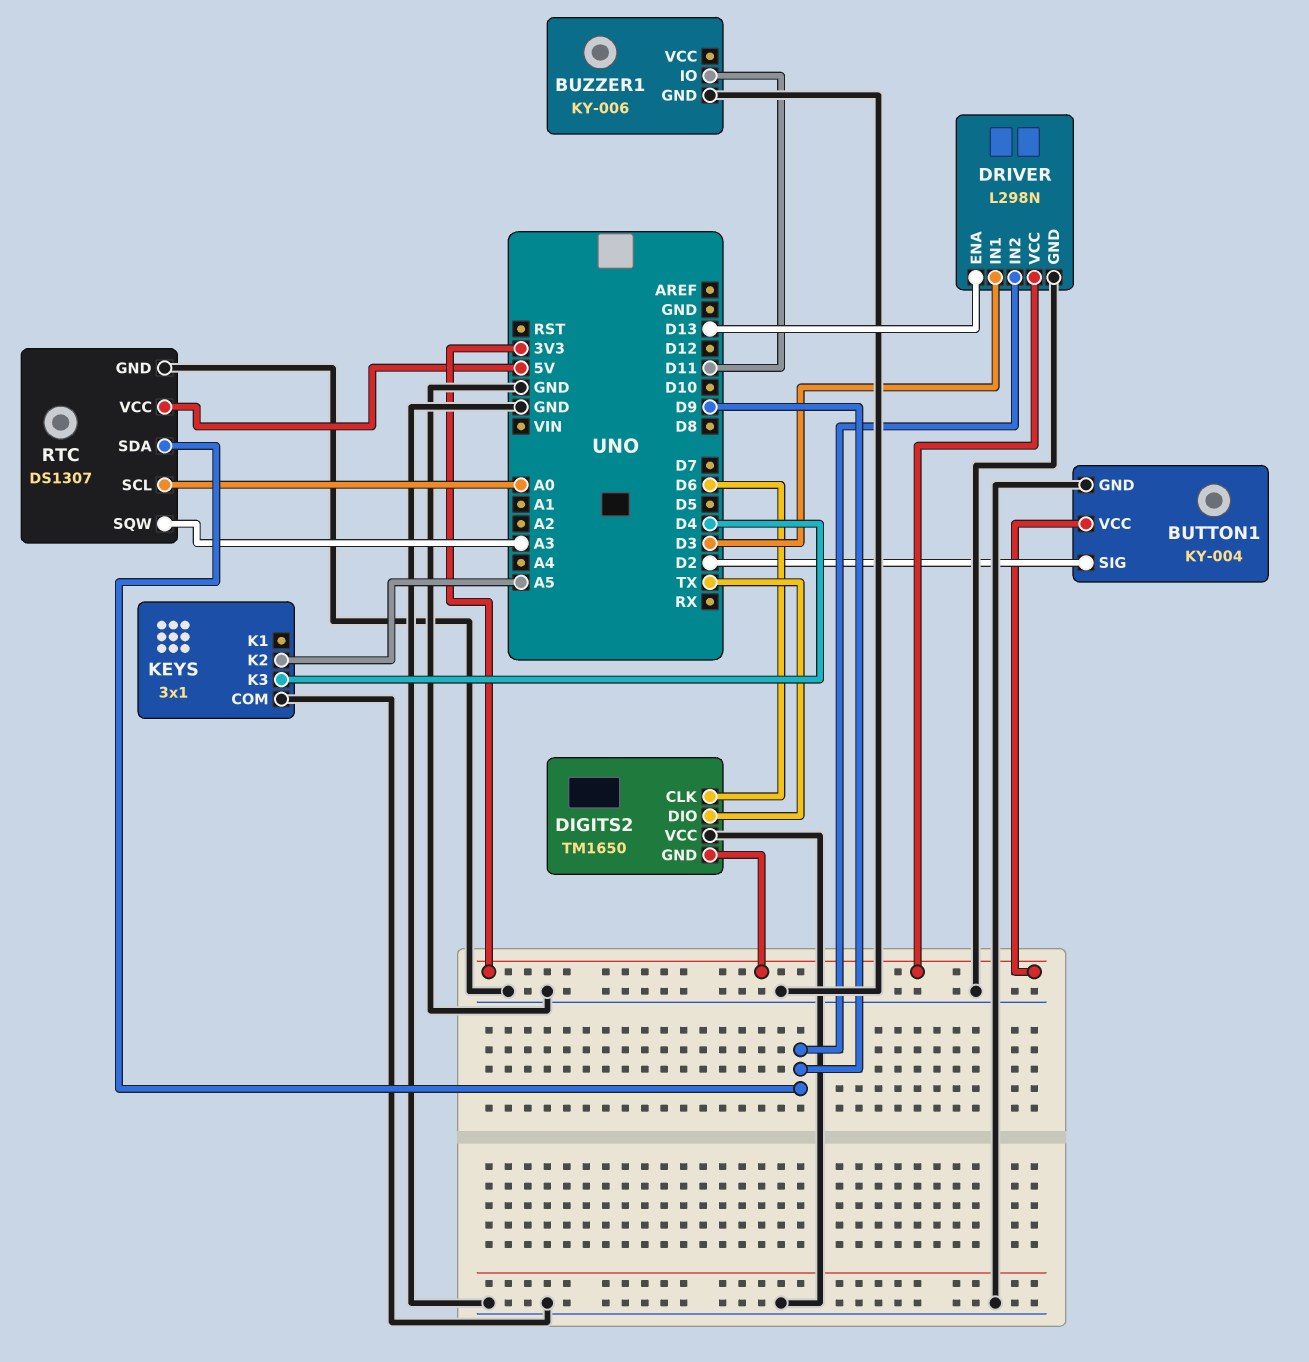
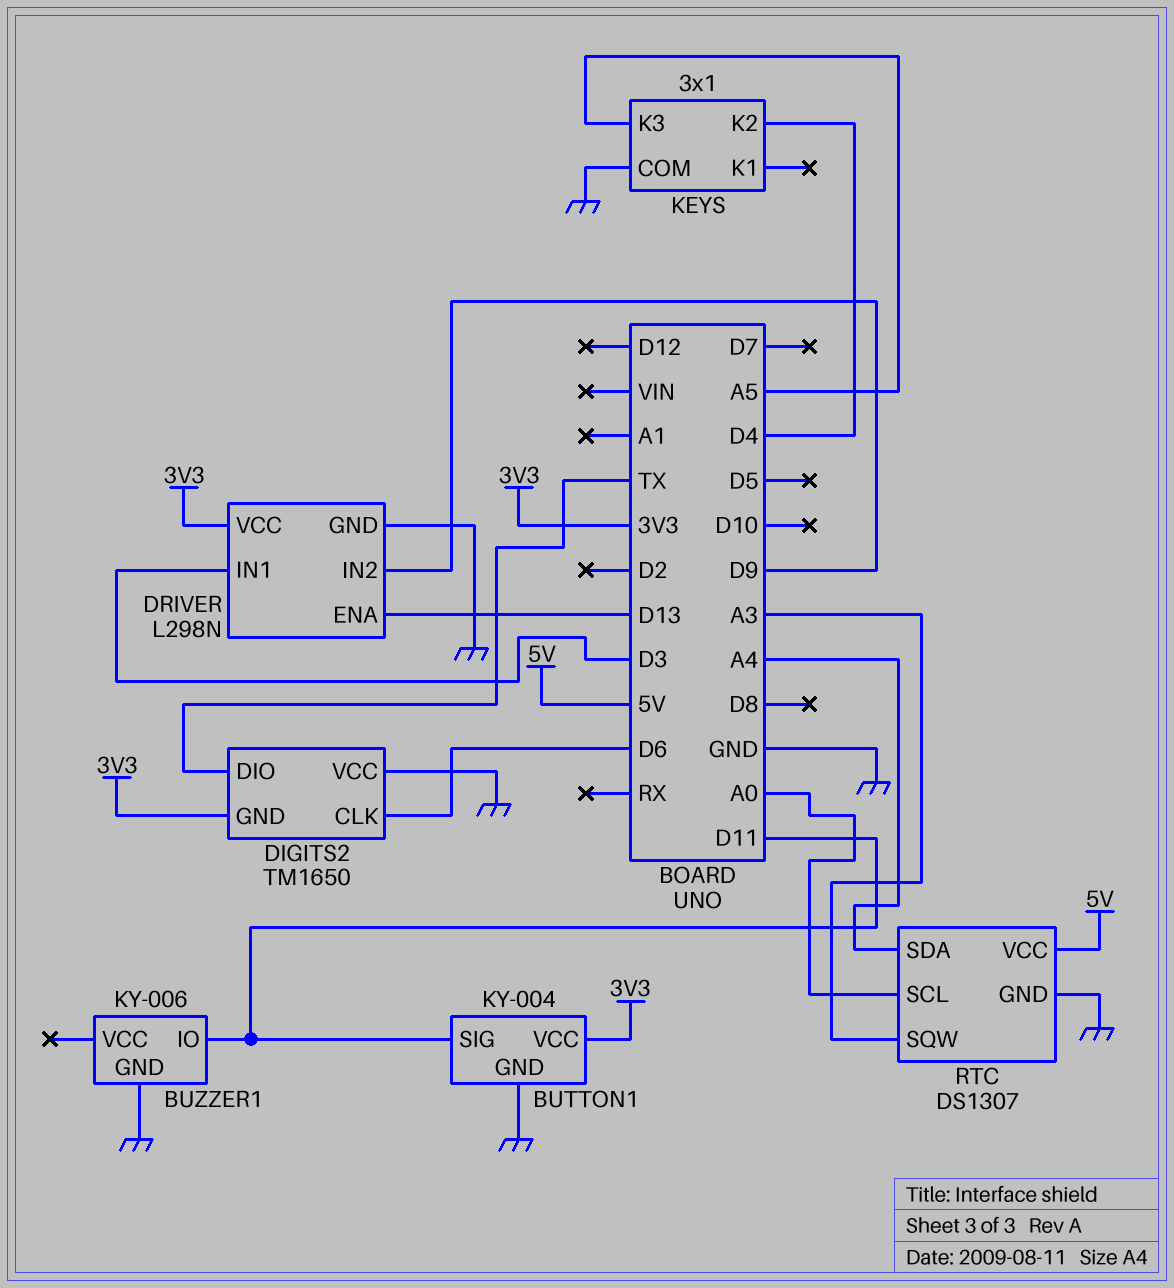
BUTTON1 pin SIG: D2 -> D11
KEYS pin K2: A5 -> D4
KEYS pin K3: D4 -> A5
RTC pin SDA: D9 -> A4

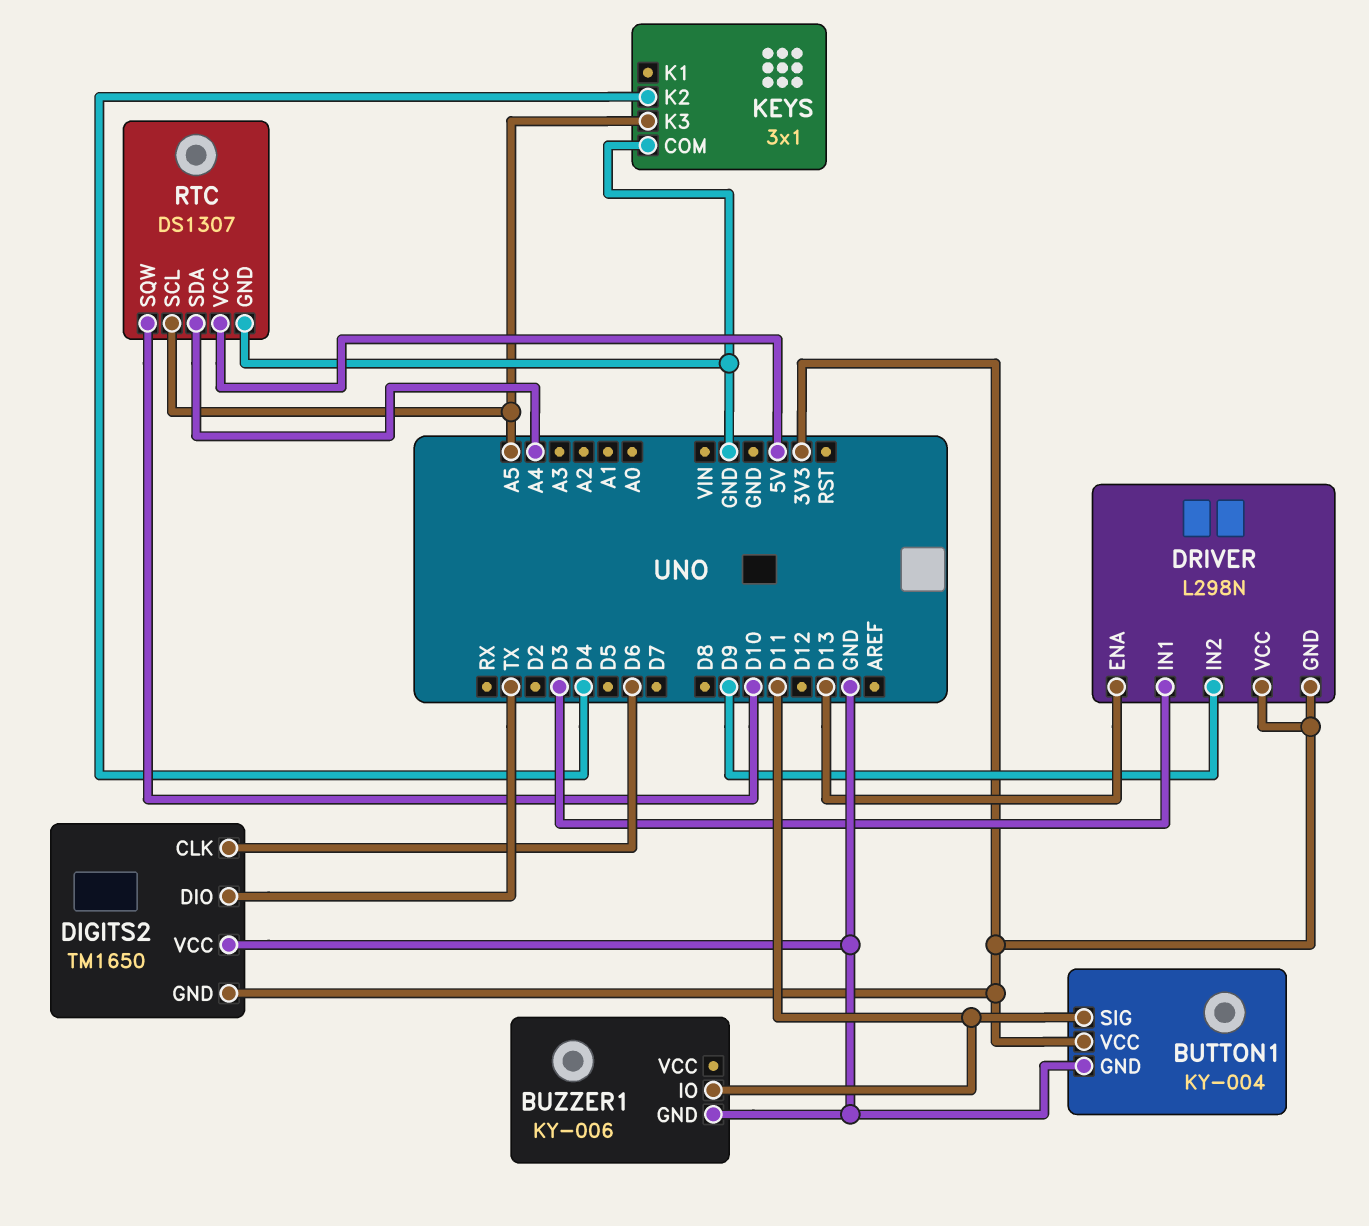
DRIVER pin GND: GND -> 3V3
RTC pin SCL: A0 -> A5
RTC pin SQW: A3 -> D10

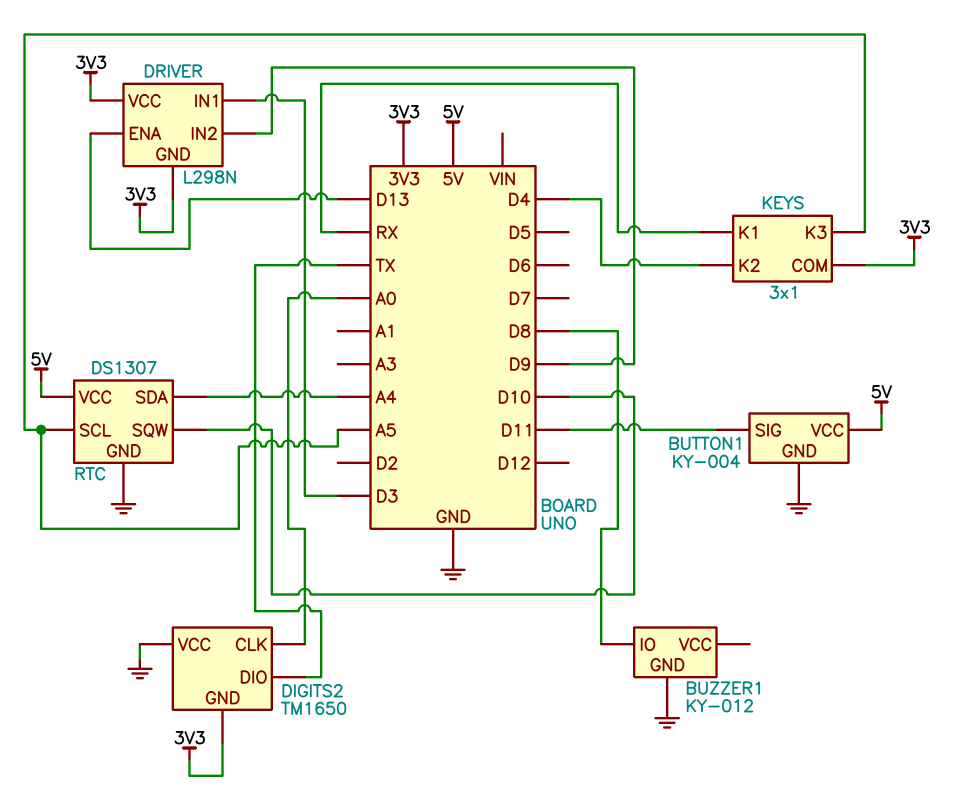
BUTTON1 pin VCC: 3V3 -> 5V
BUZZER1: KY-006 -> KY-012
BUZZER1 pin IO: D11 -> D8
DIGITS2 pin CLK: D6 -> A0
KEYS pin COM: GND -> 3V3
KEYS pin K1: none -> RX

